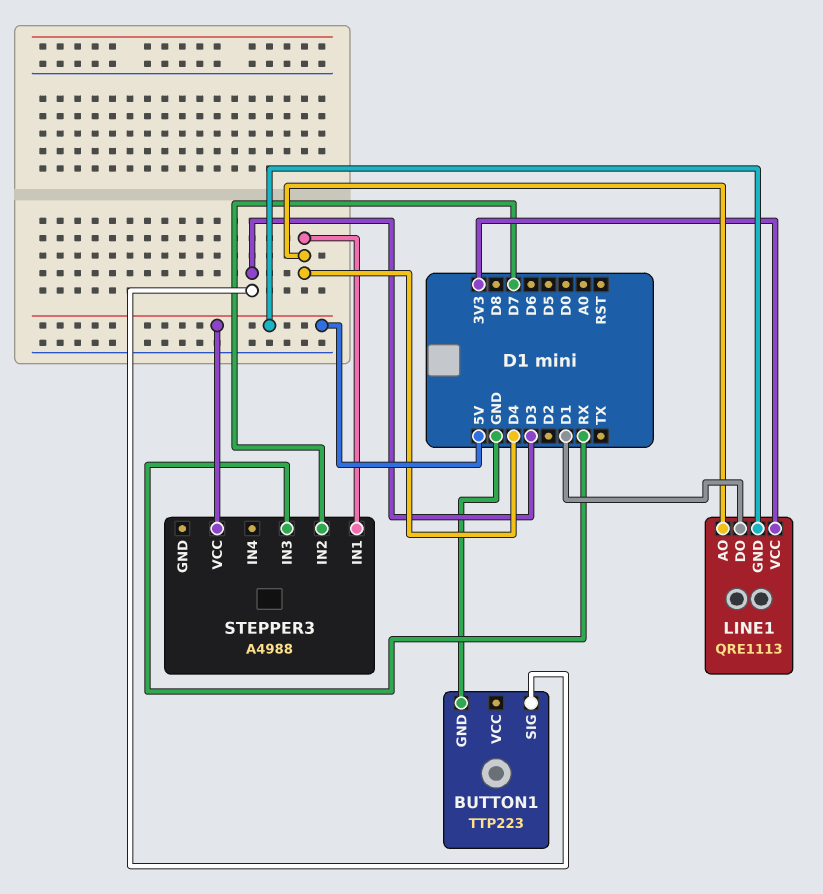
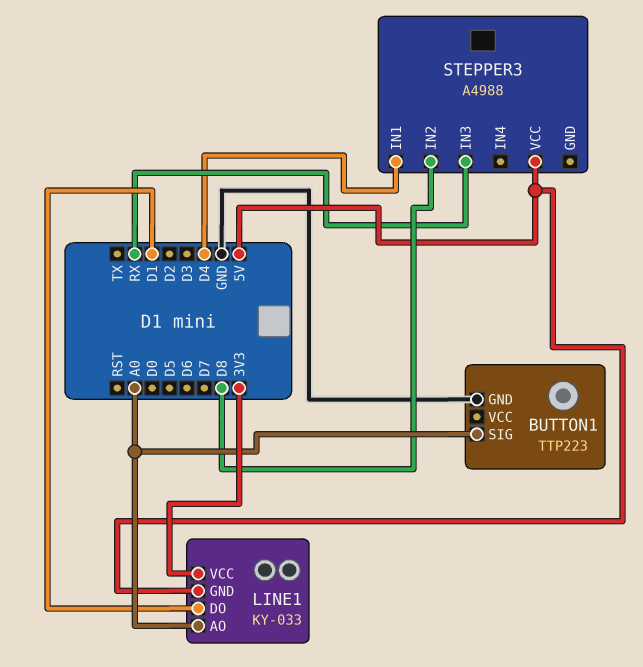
BUTTON1 pin SIG: D3 -> A0
LINE1: QRE1113 -> KY-033
LINE1 pin AO: D4 -> A0
STEPPER3 pin IN2: D7 -> D8

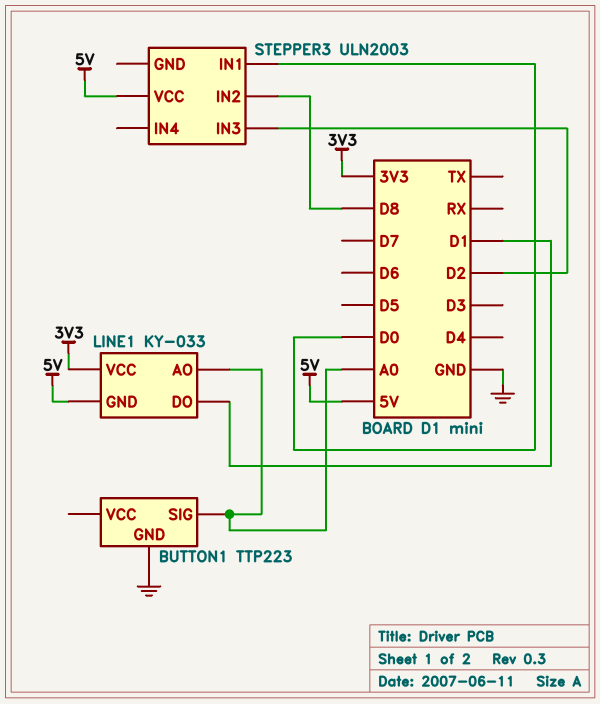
STEPPER3: A4988 -> ULN2003
STEPPER3 pin IN1: D4 -> D0
STEPPER3 pin IN3: RX -> D2

